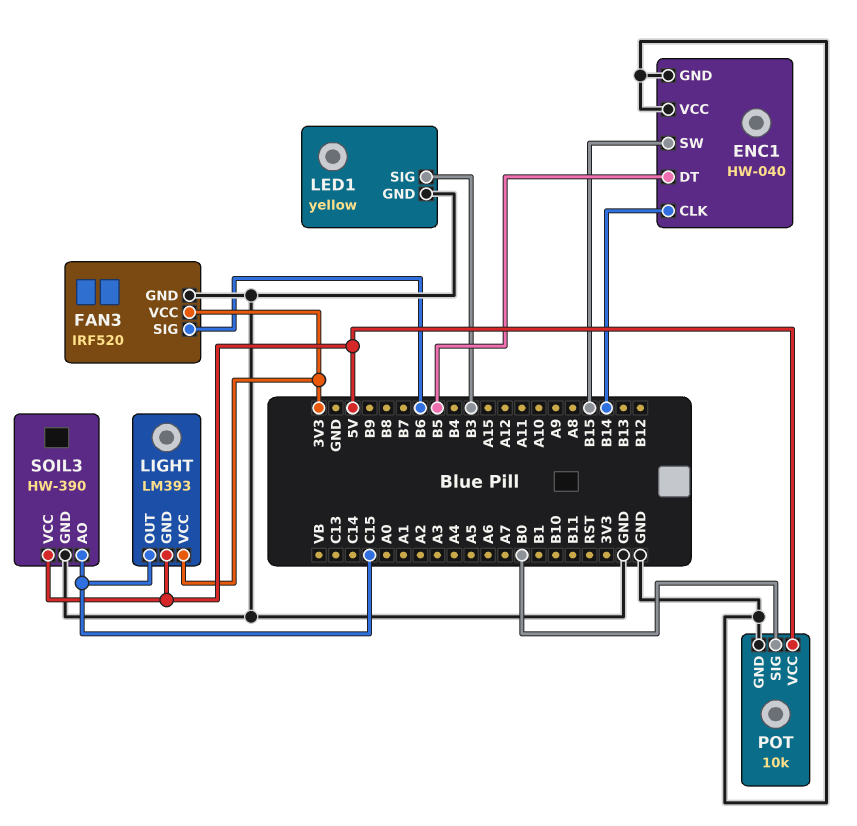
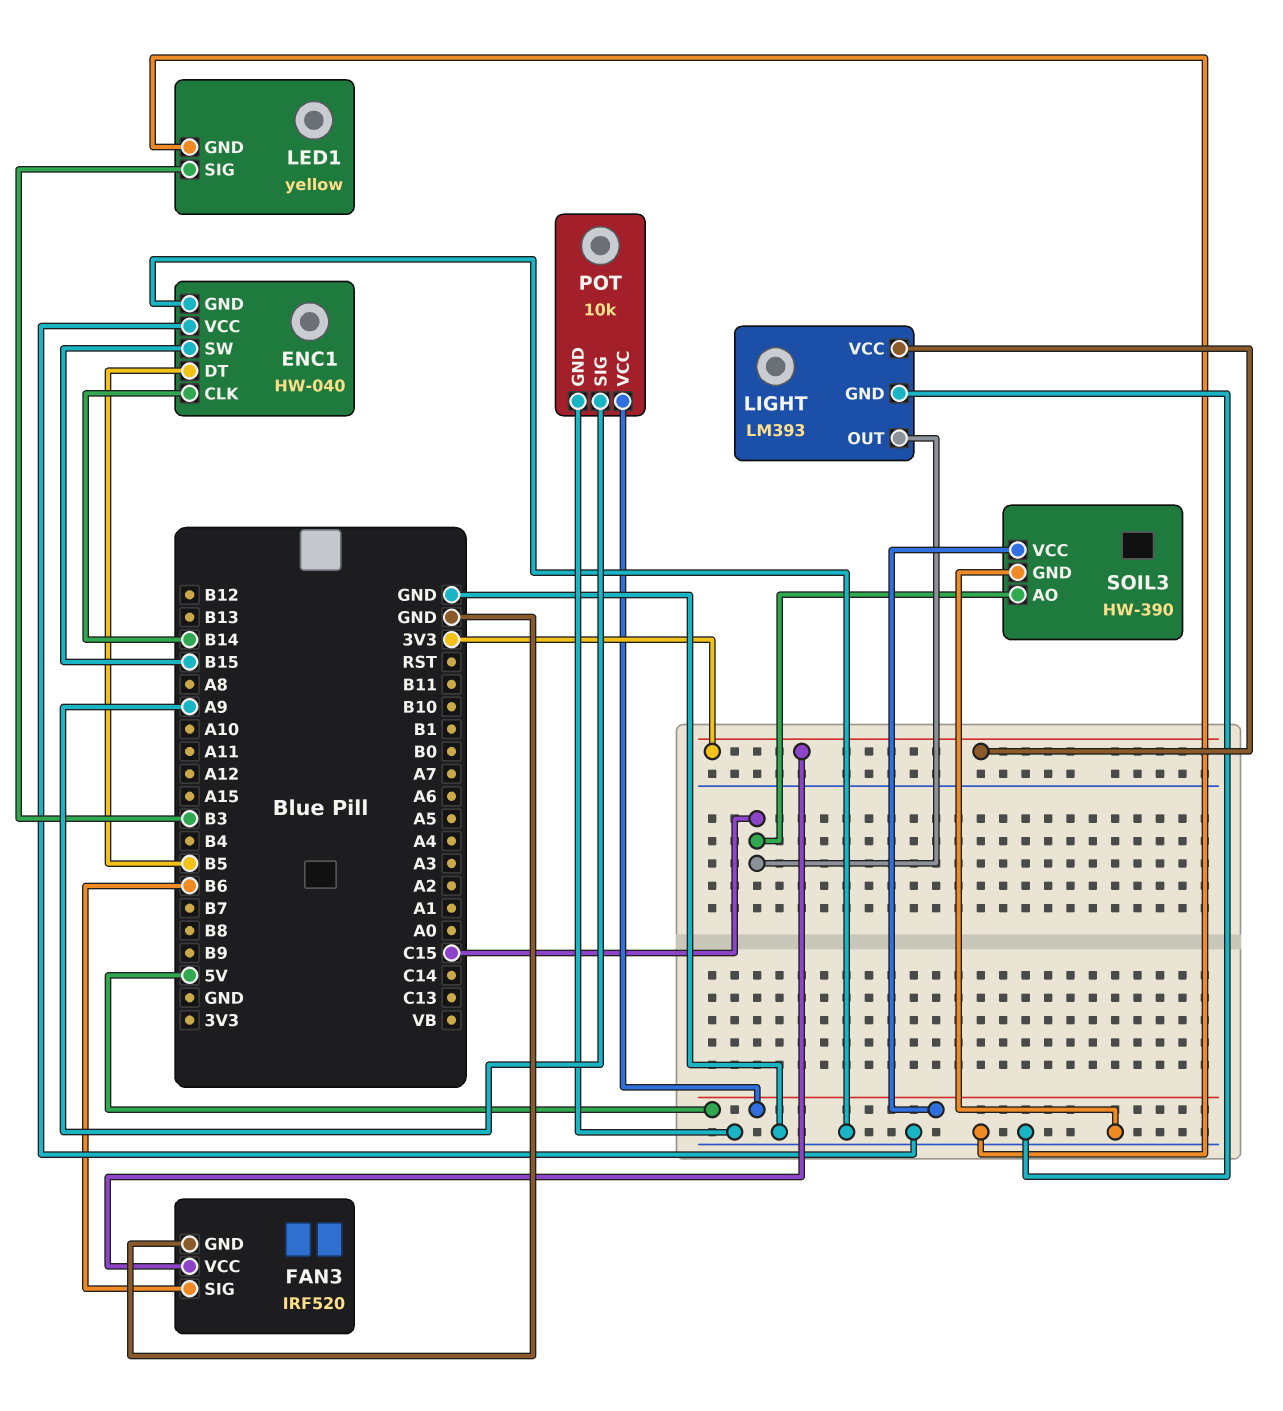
LIGHT pin GND: 5V -> GND
POT pin SIG: B0 -> A9

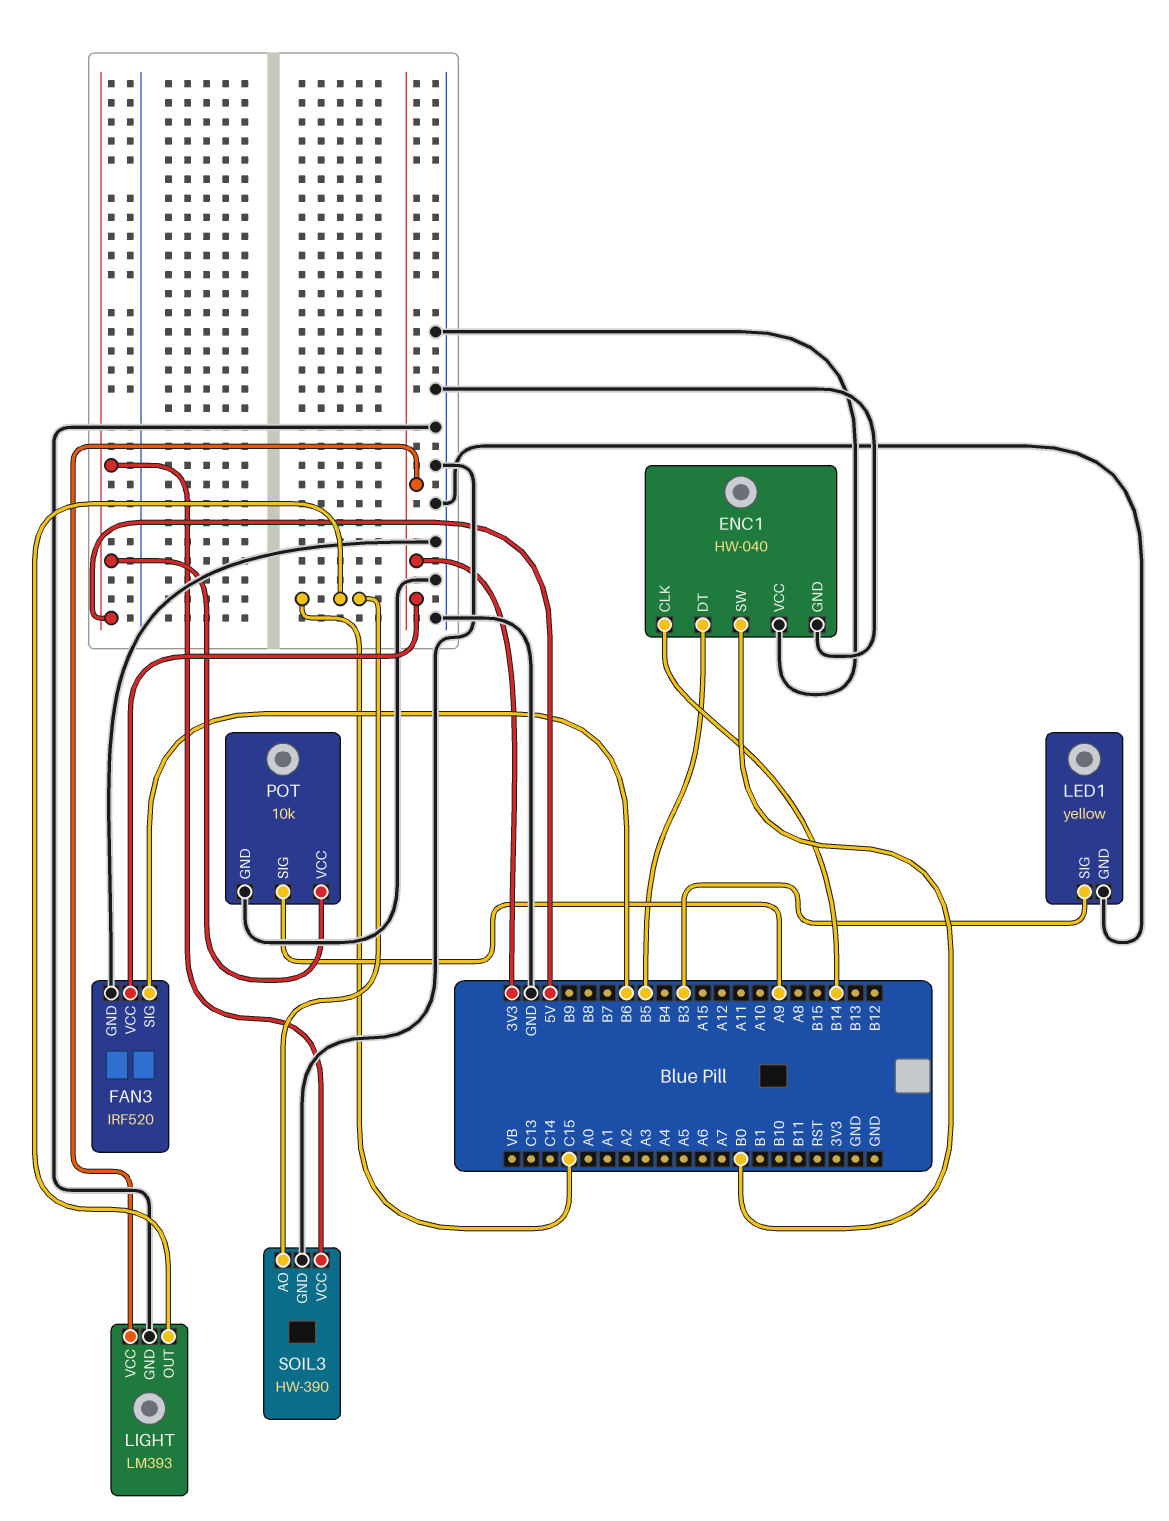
ENC1 pin SW: B15 -> B0

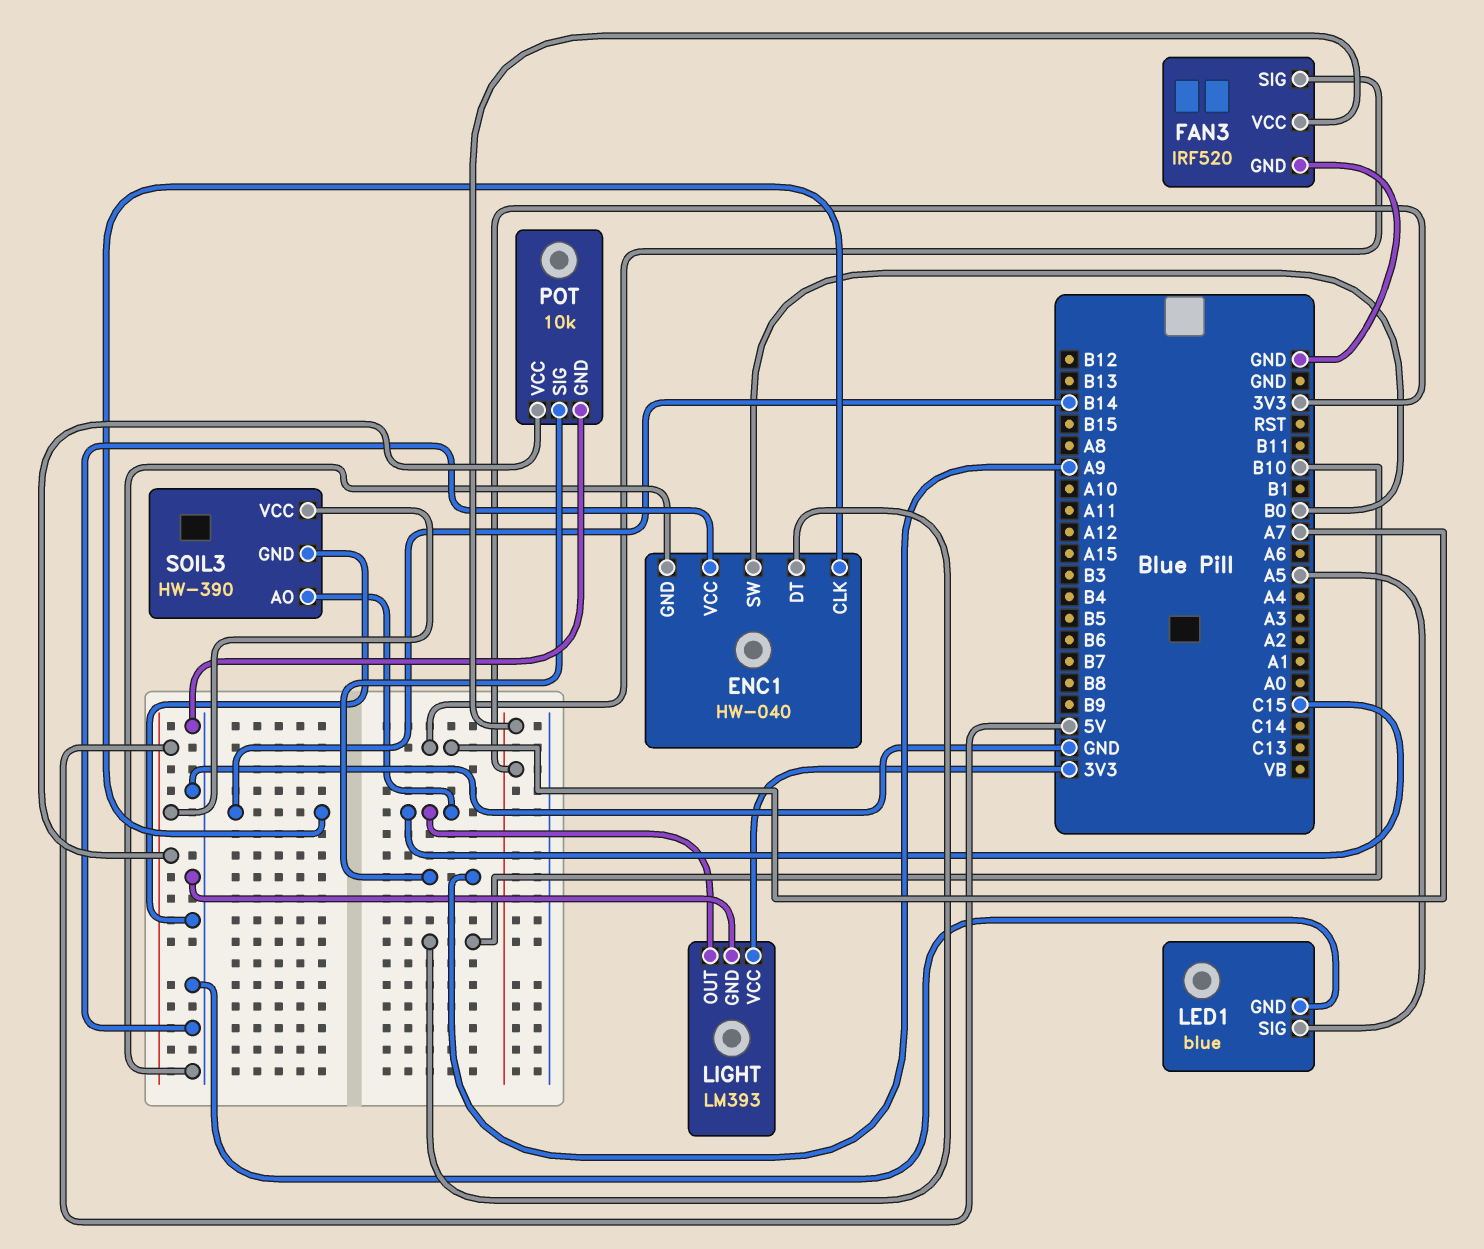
ENC1 pin DT: B5 -> B10
FAN3 pin SIG: B6 -> A7
LED1: yellow -> blue
LED1 pin SIG: B3 -> A5

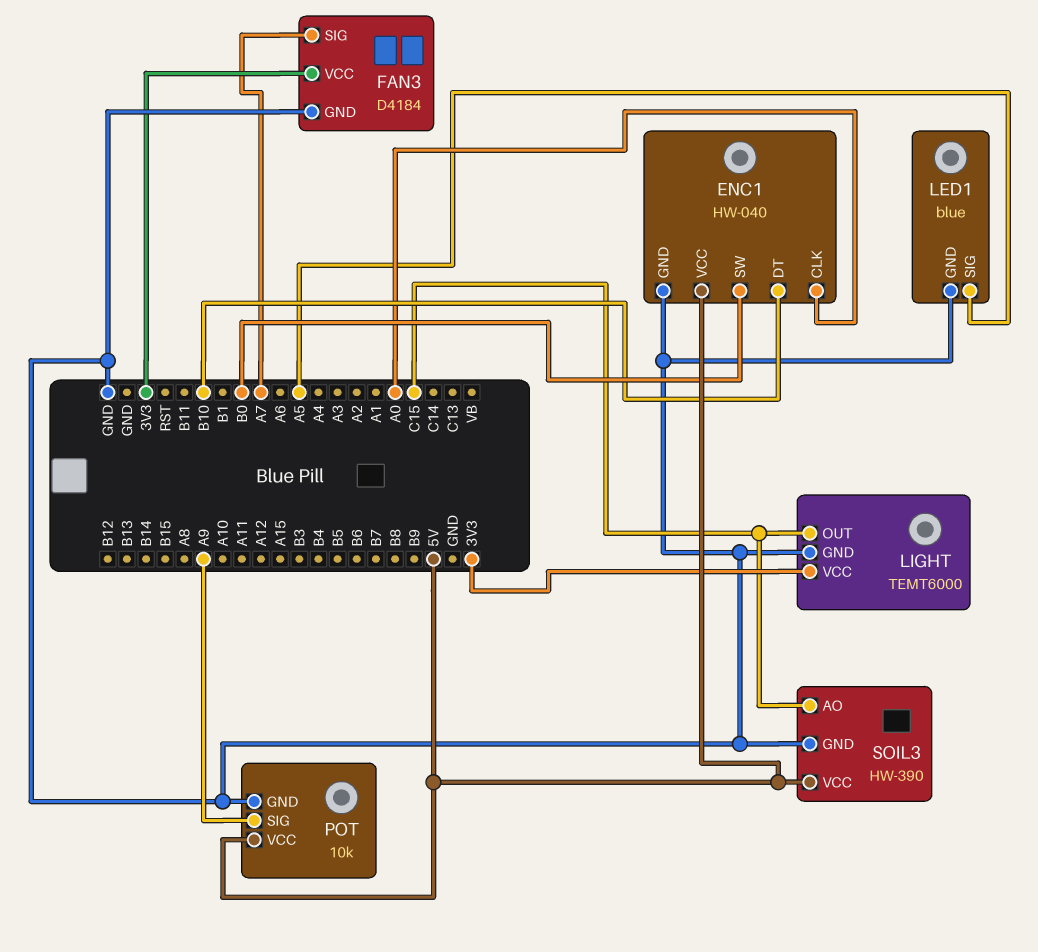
ENC1 pin CLK: B14 -> A0
ENC1 pin VCC: GND -> 5V
FAN3: IRF520 -> D4184
LIGHT: LM393 -> TEMT6000

